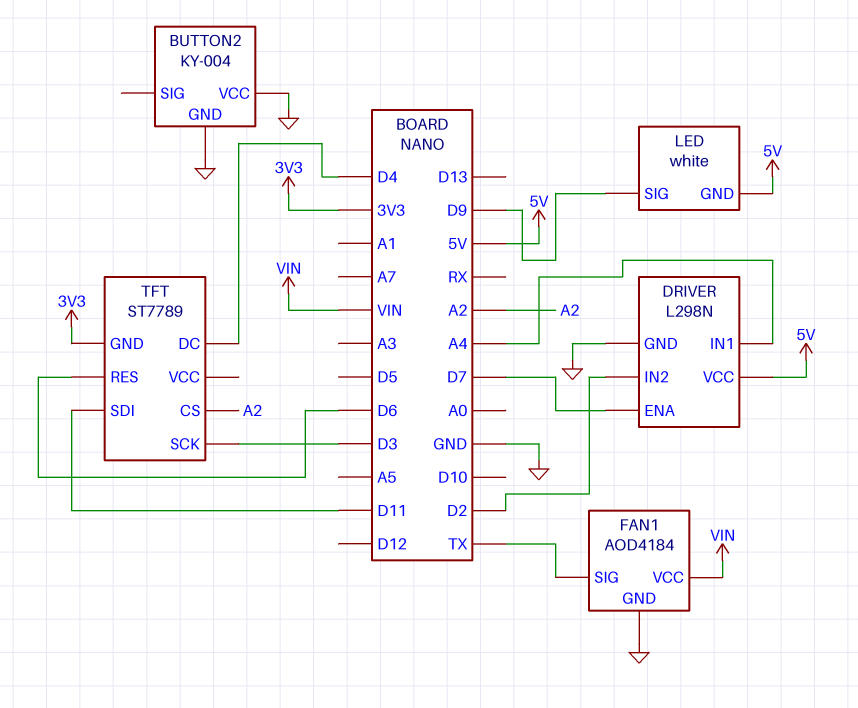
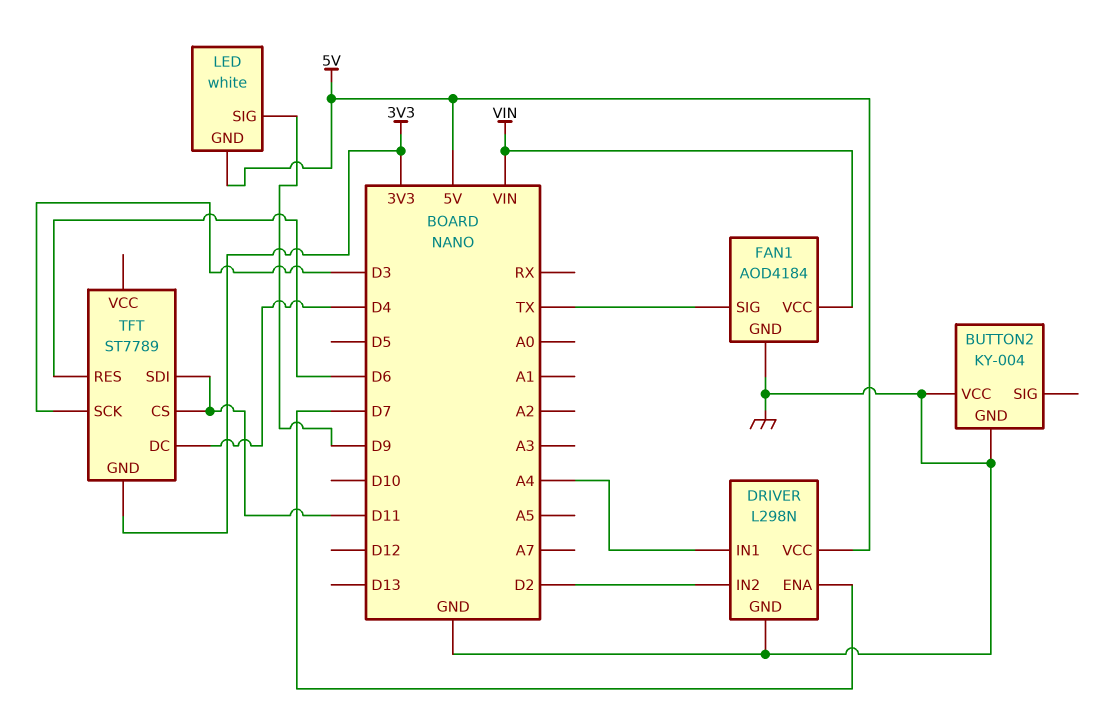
TFT pin CS: A2 -> D11

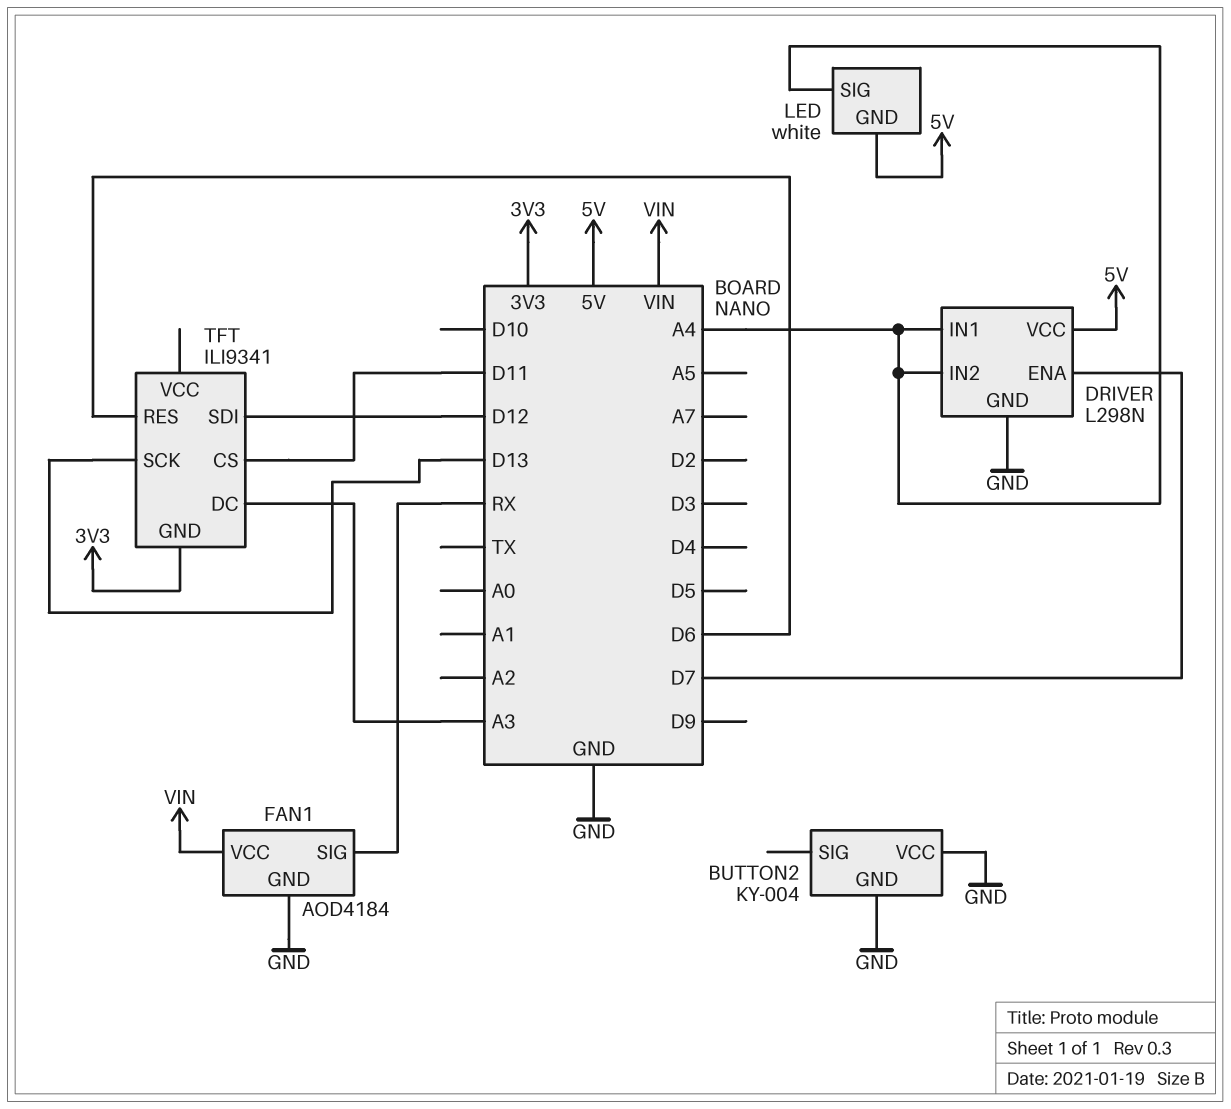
DRIVER pin IN2: D2 -> A4
FAN1 pin SIG: TX -> RX
LED pin SIG: D9 -> A4
TFT: ST7789 -> ILI9341
TFT pin DC: D4 -> A3
TFT pin SCK: D3 -> D13
TFT pin SDI: D11 -> D12

